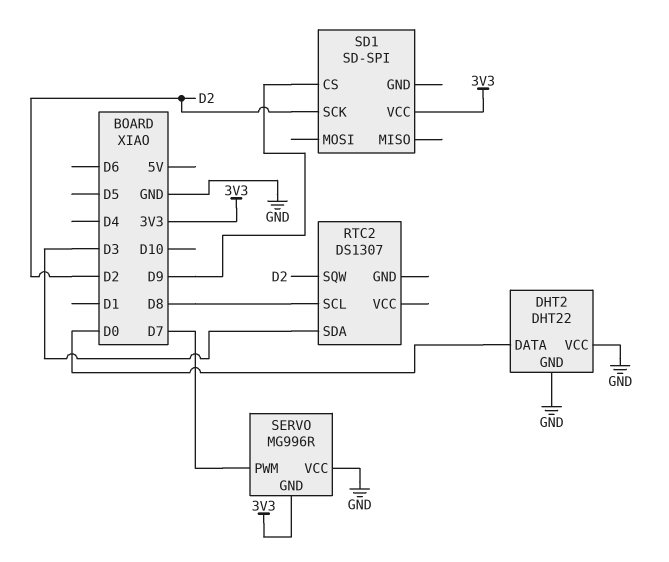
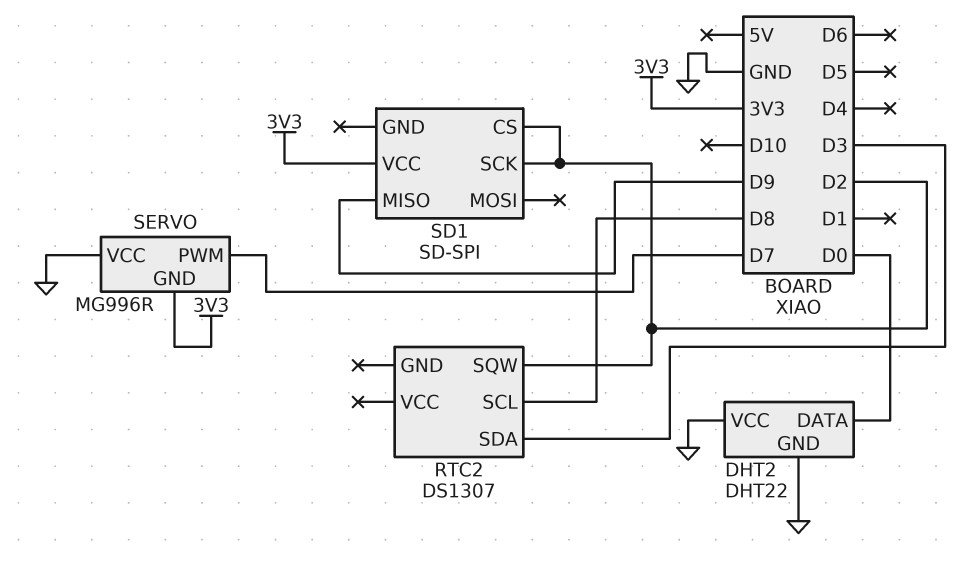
SD1 pin CS: D9 -> D2
SD1 pin MISO: none -> D9

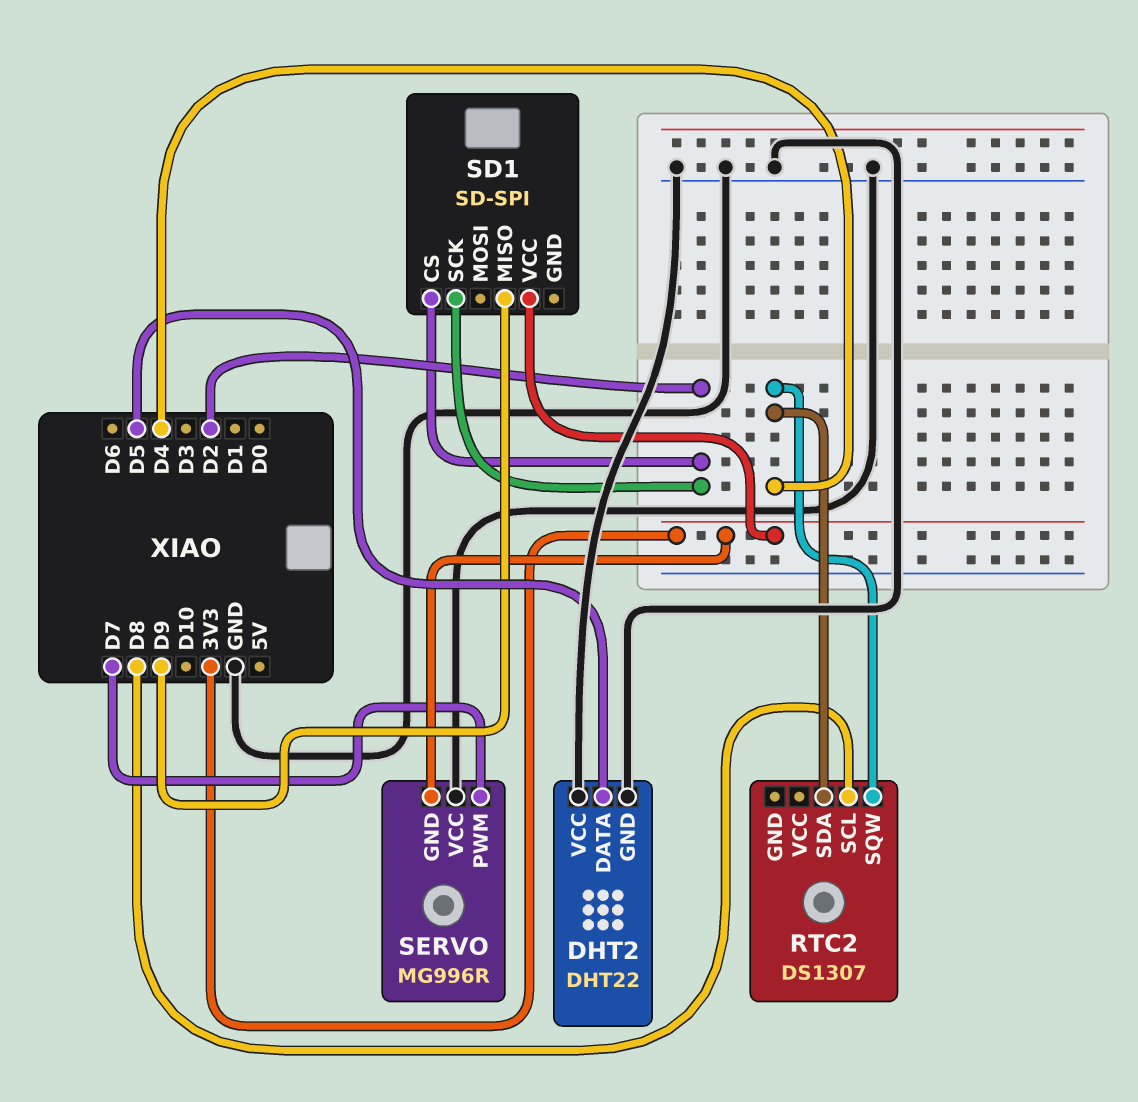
DHT2 pin DATA: D0 -> D5
RTC2 pin SDA: D3 -> D4
RTC2 pin SQW: D2 -> D4

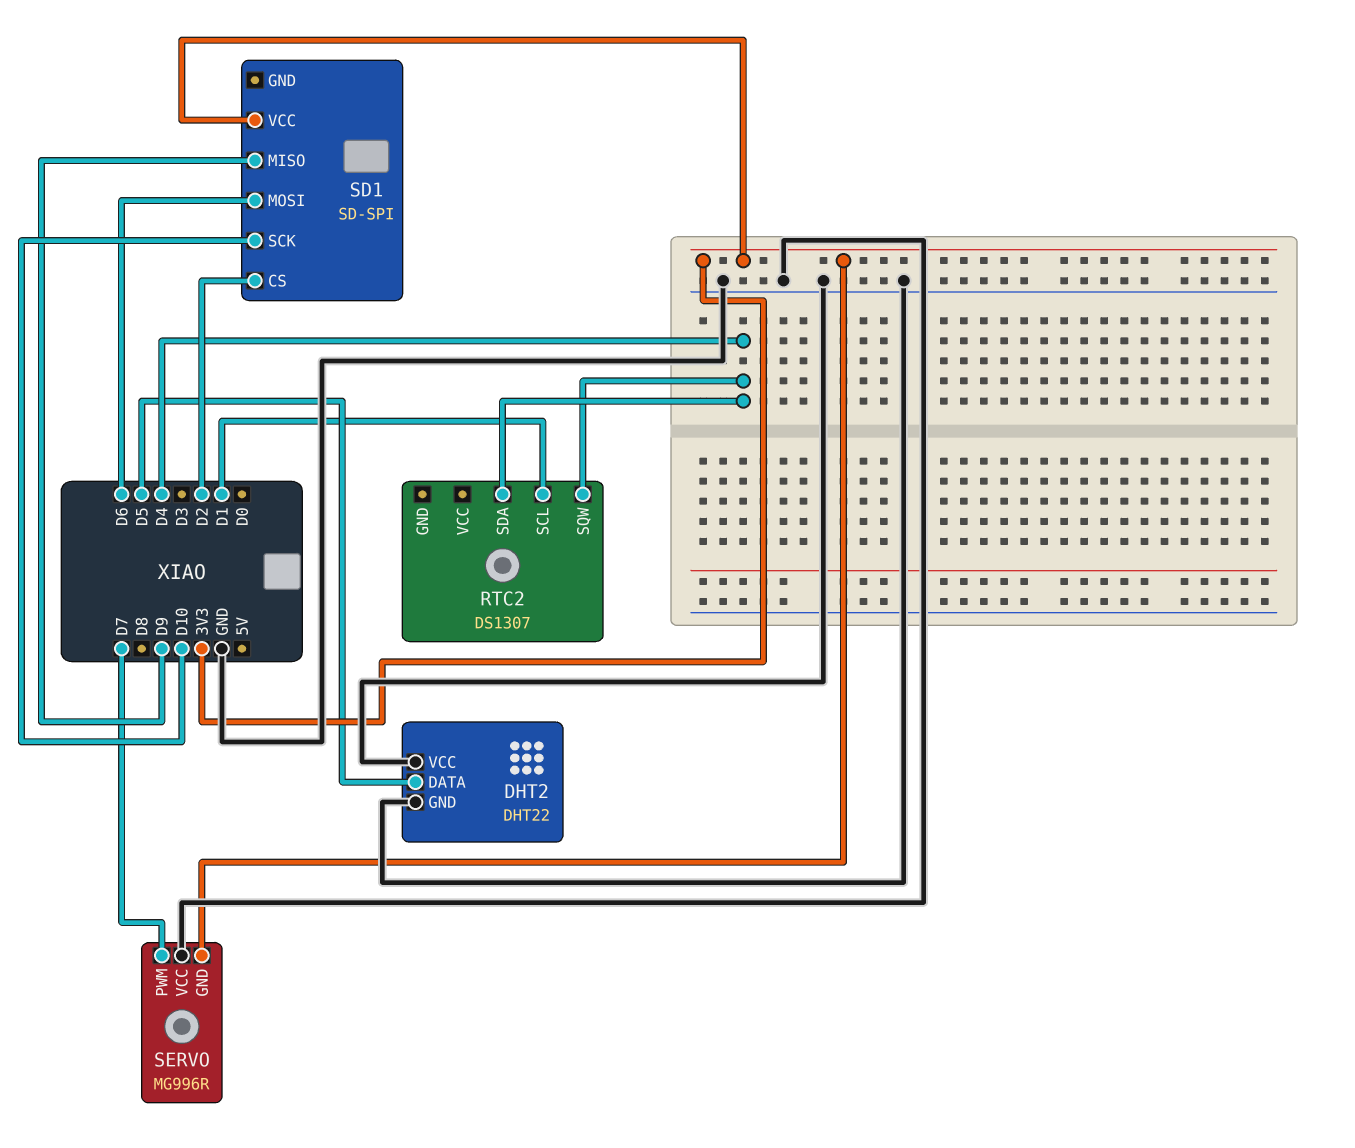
RTC2 pin SCL: D8 -> D1
SD1 pin MOSI: none -> D6
SD1 pin SCK: D2 -> D10

